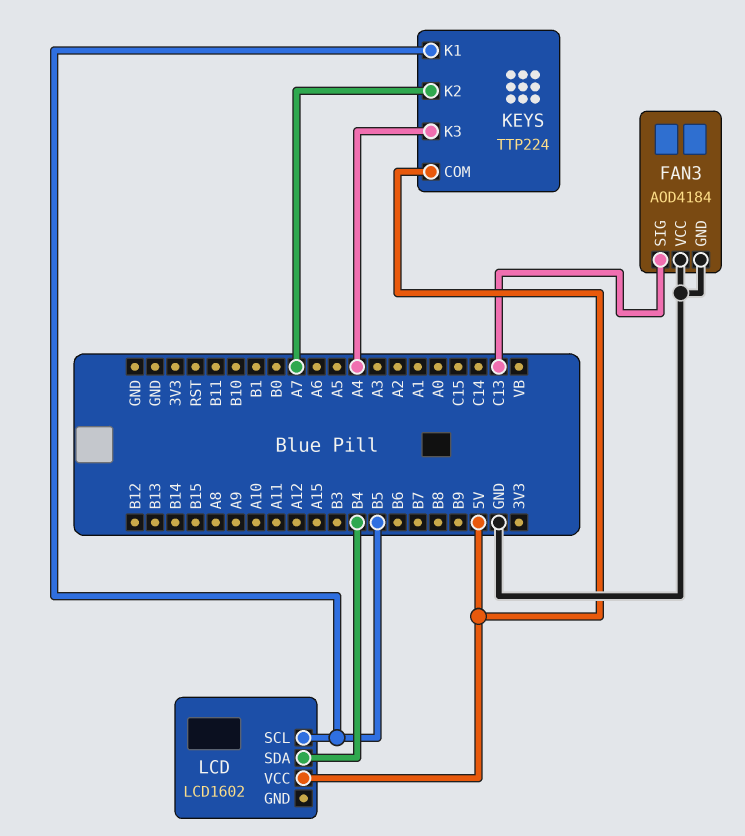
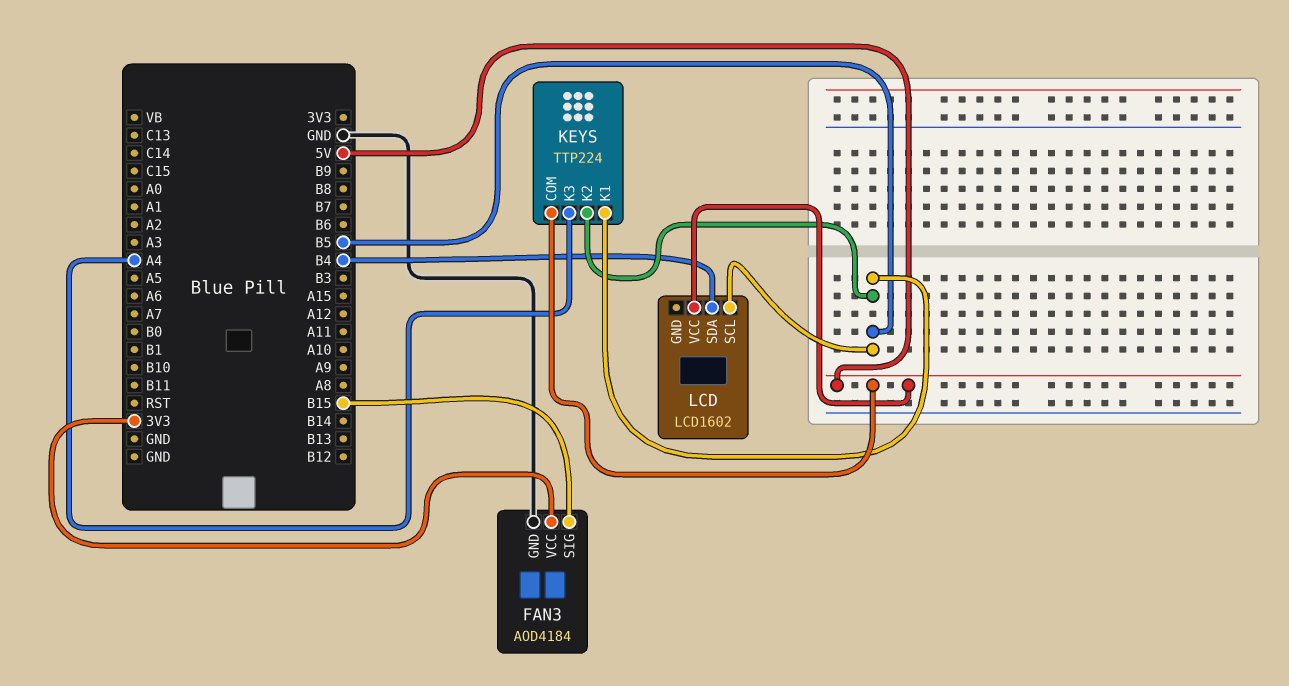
FAN3 pin SIG: C13 -> B15
FAN3 pin VCC: GND -> 3V3
KEYS pin K2: A7 -> B5

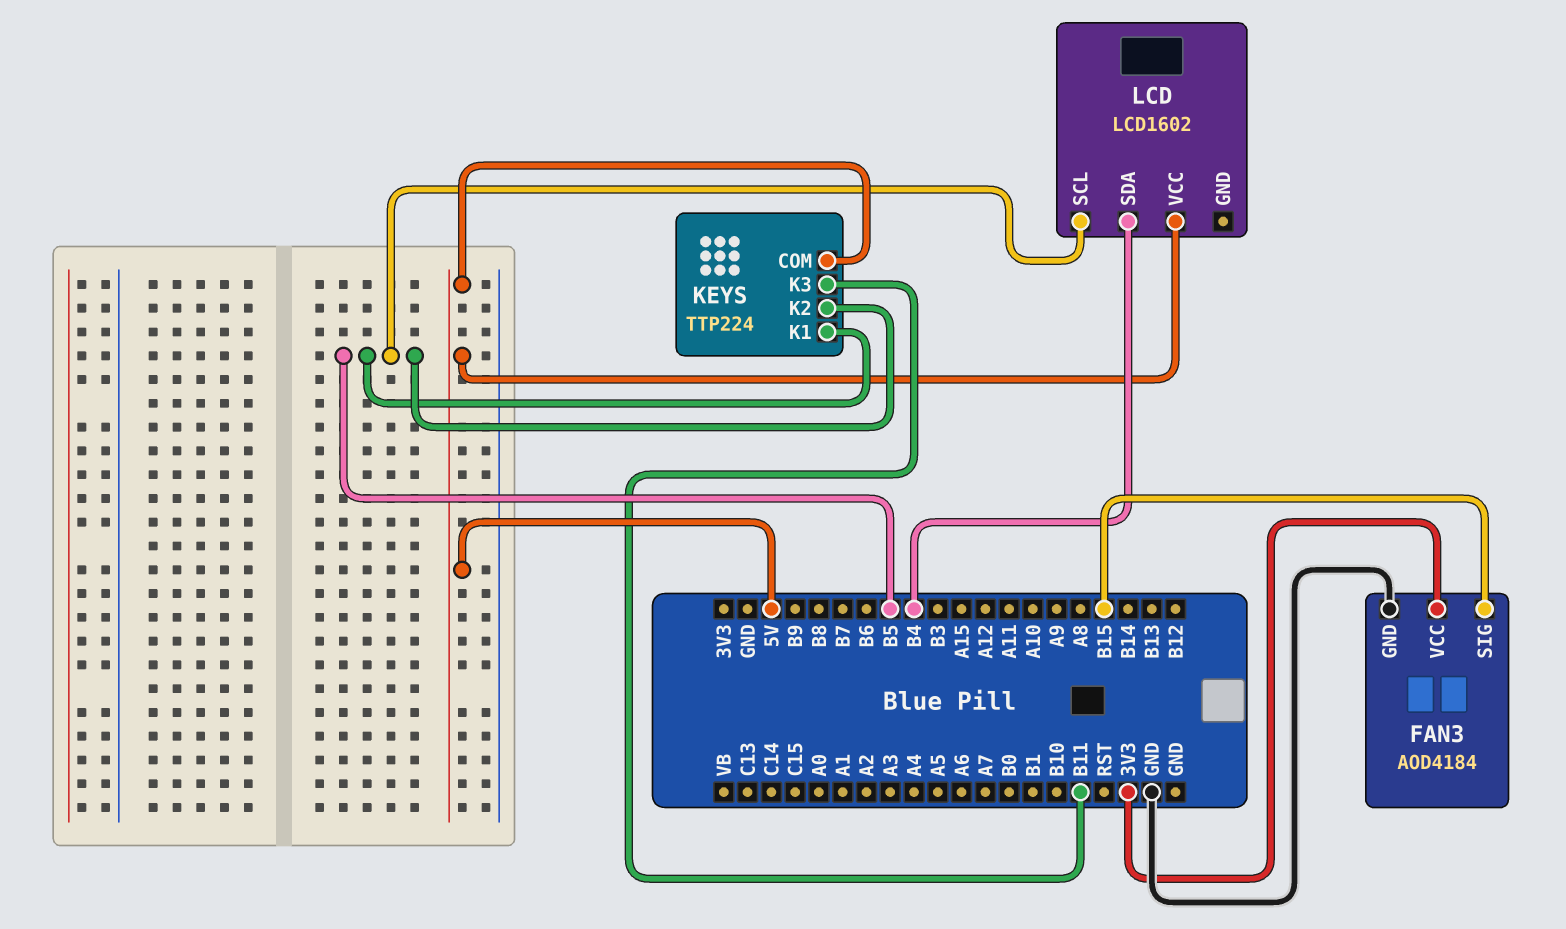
KEYS pin K3: A4 -> B11

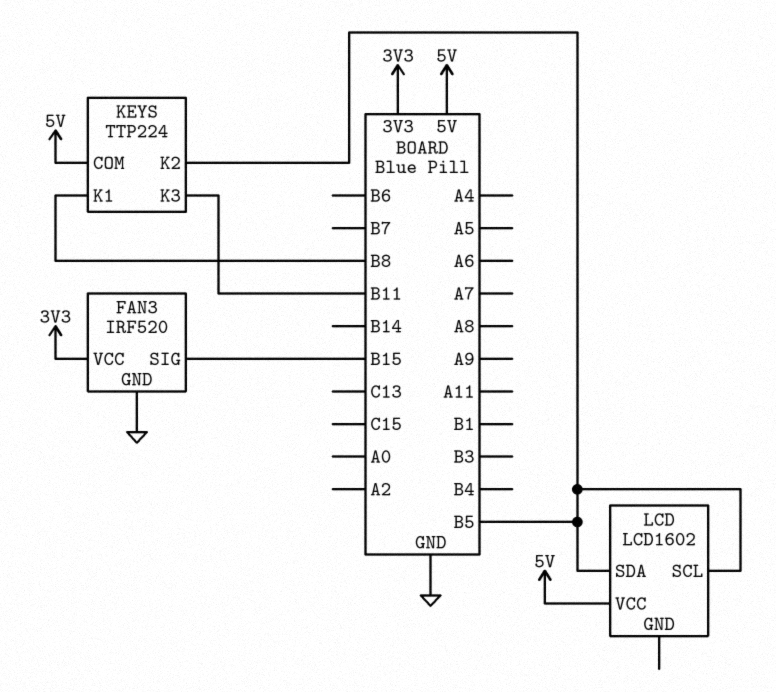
FAN3: AOD4184 -> IRF520
KEYS pin K1: B5 -> B8
LCD pin SDA: B4 -> B5

